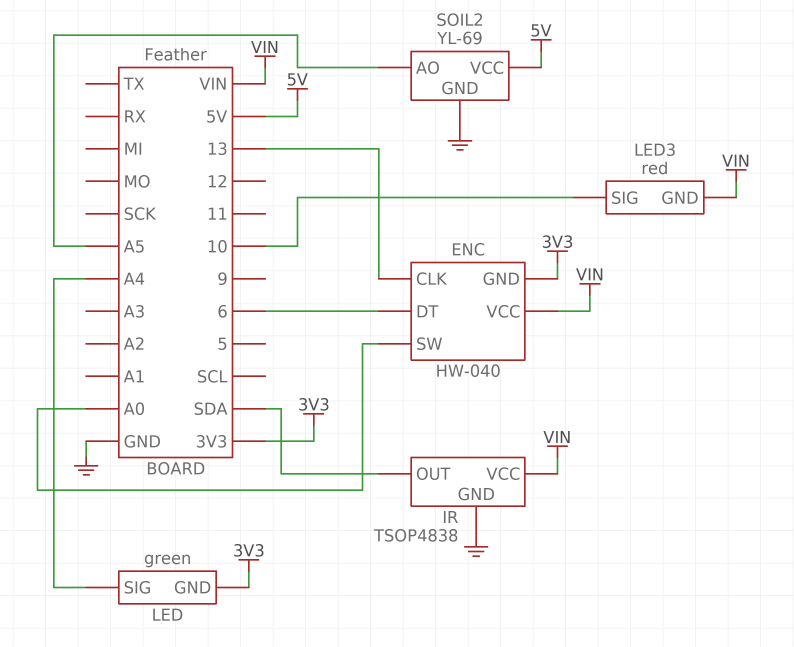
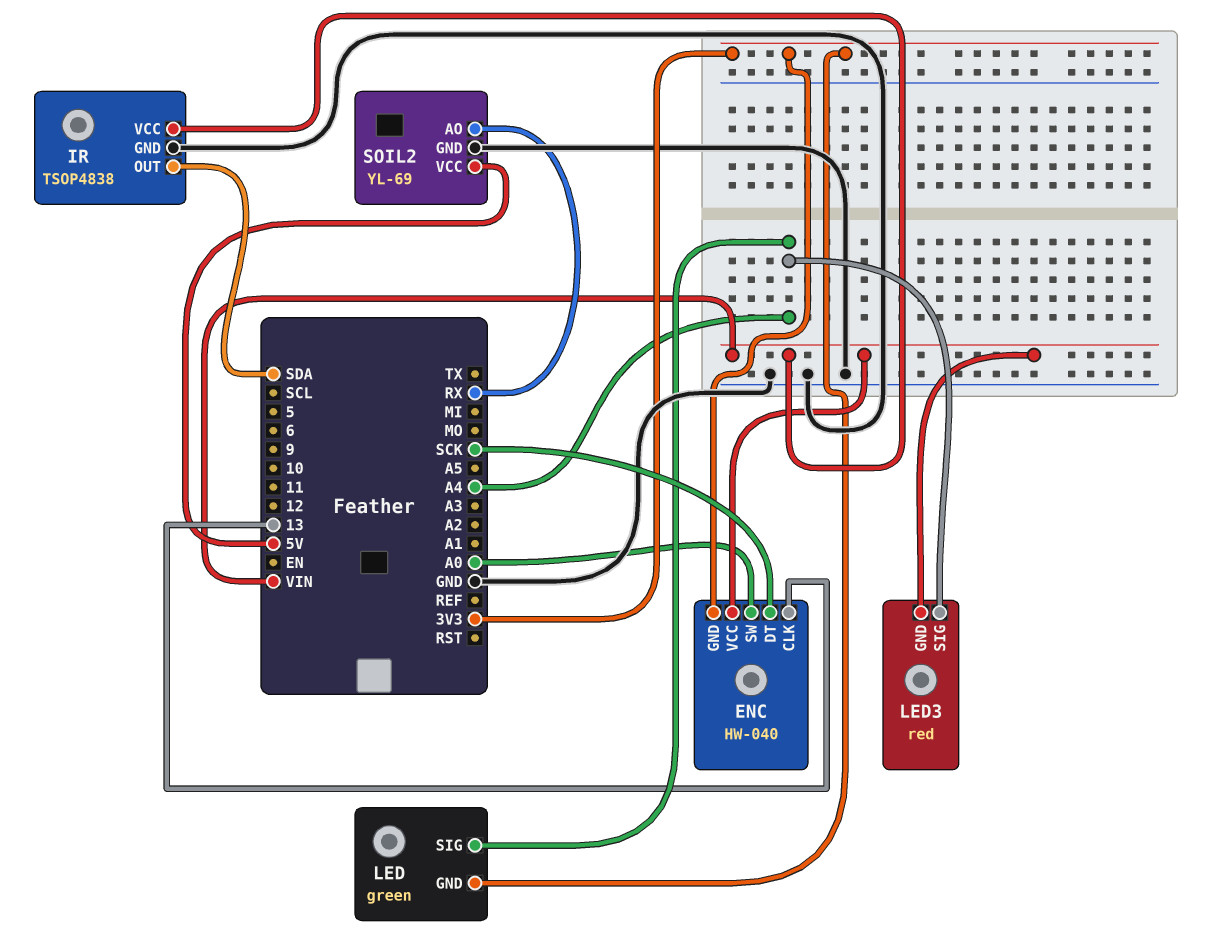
ENC pin DT: 6 -> SCK
LED3 pin SIG: 10 -> A4
SOIL2 pin AO: A5 -> RX

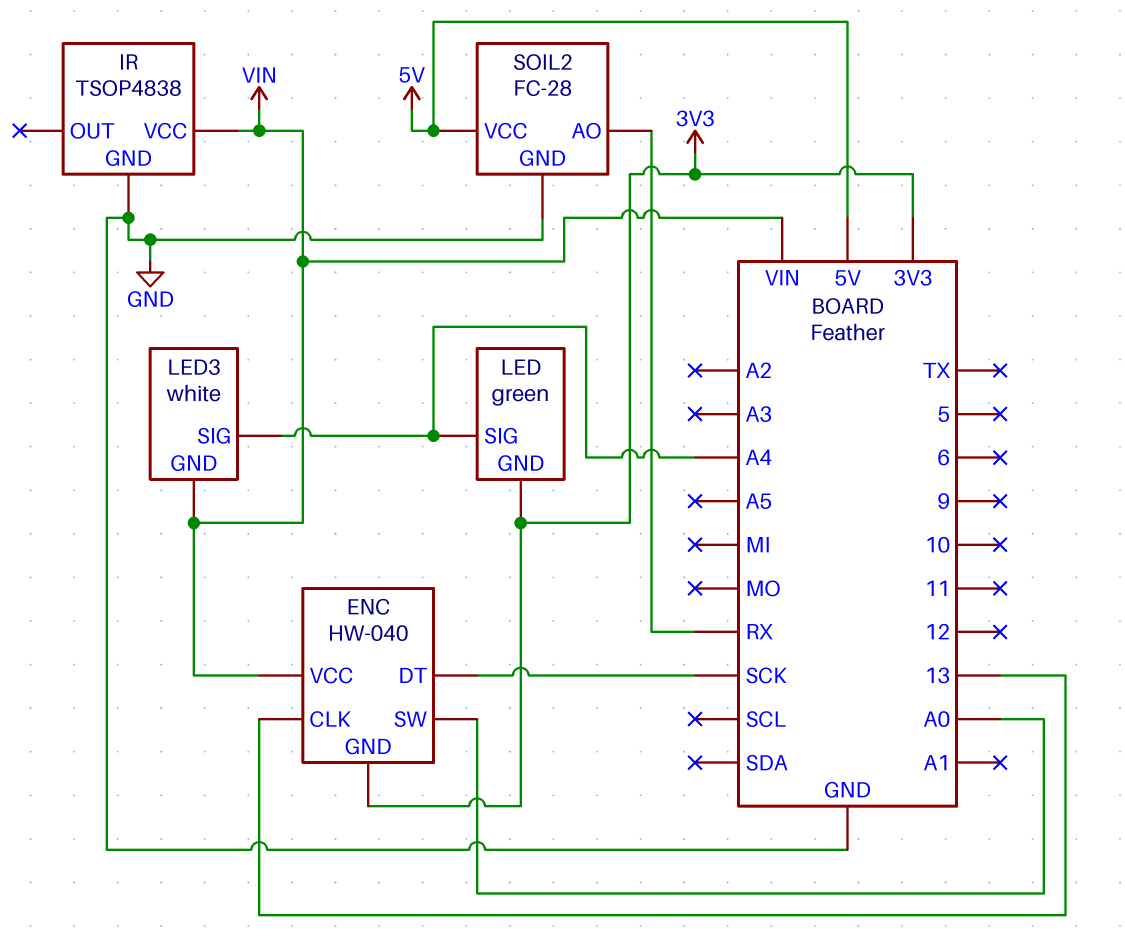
IR pin OUT: SDA -> none
LED3: red -> white
SOIL2: YL-69 -> FC-28

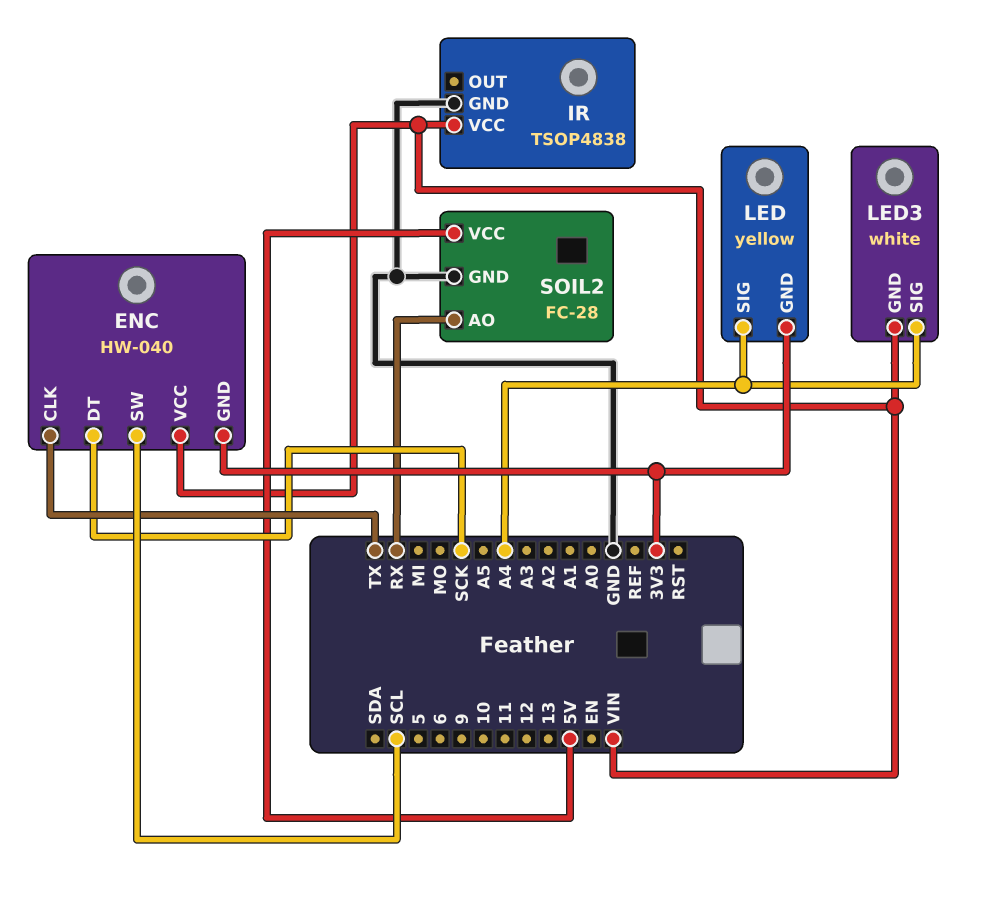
ENC pin CLK: 13 -> TX
ENC pin SW: A0 -> SCL
LED: green -> yellow

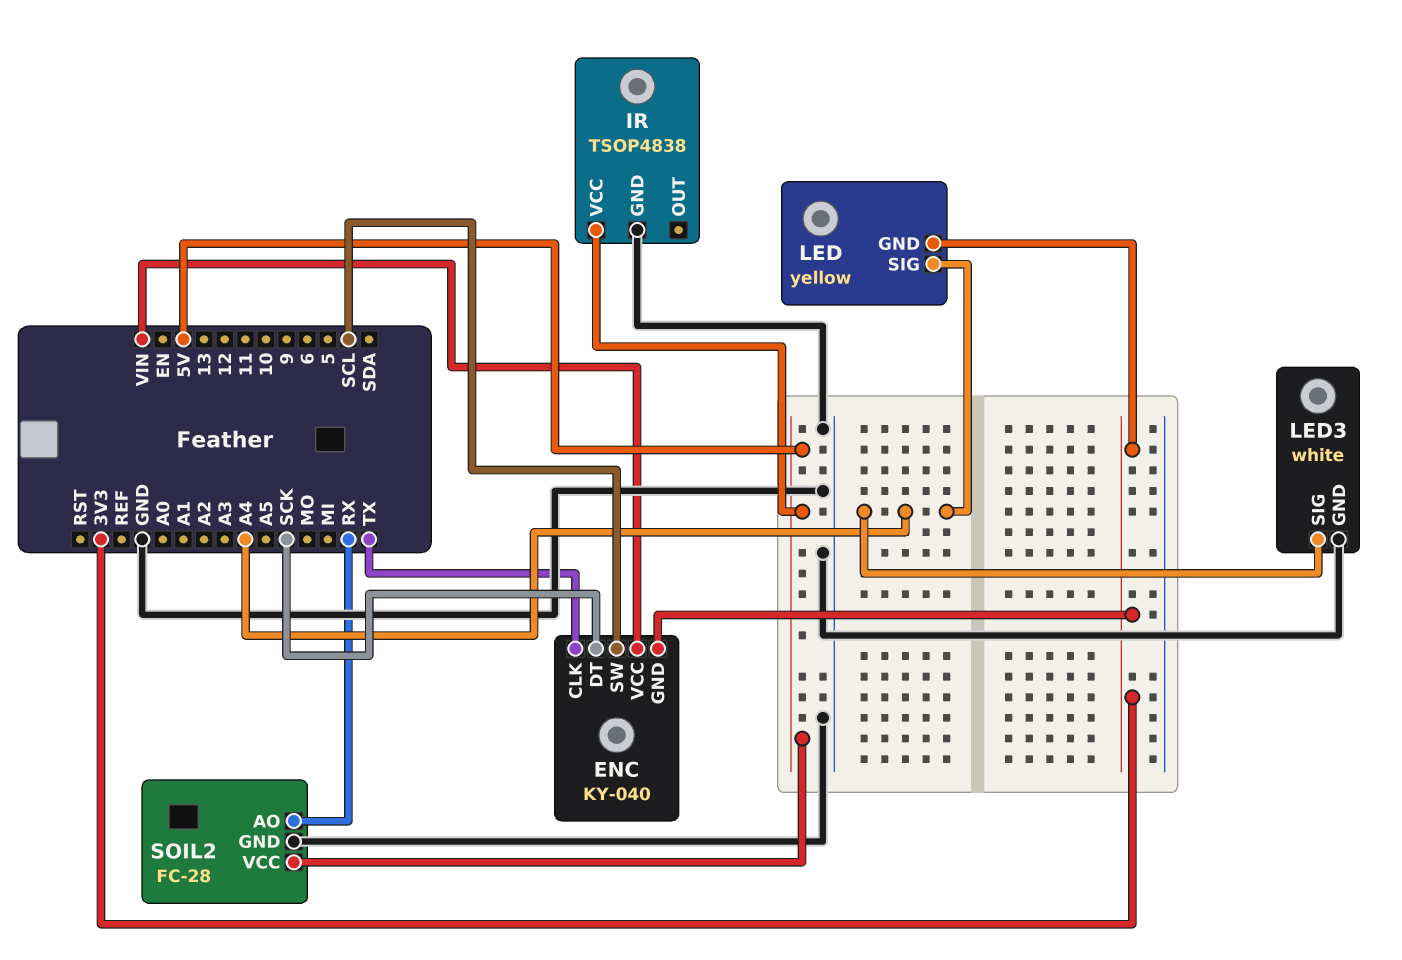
ENC: HW-040 -> KY-040
IR pin VCC: VIN -> 5V
LED3 pin GND: VIN -> GND

